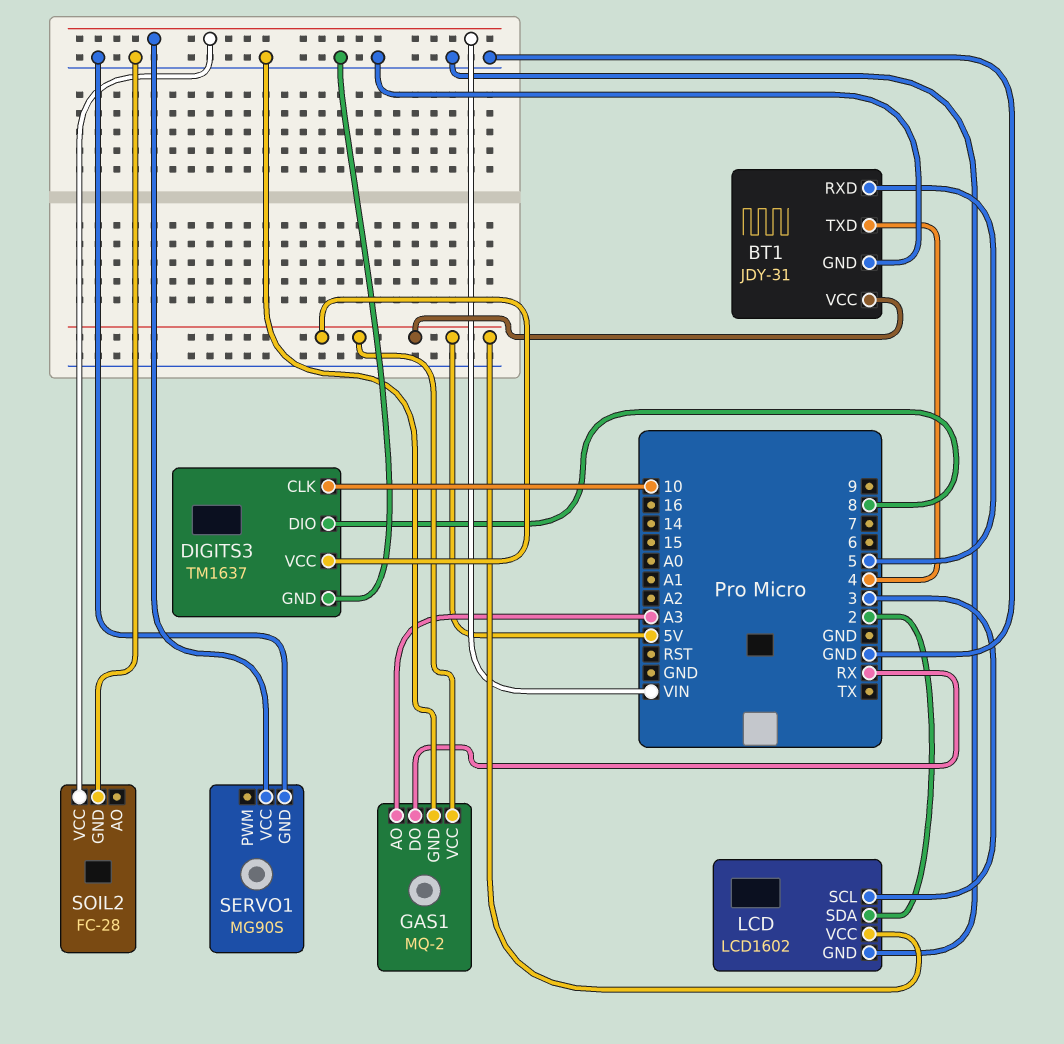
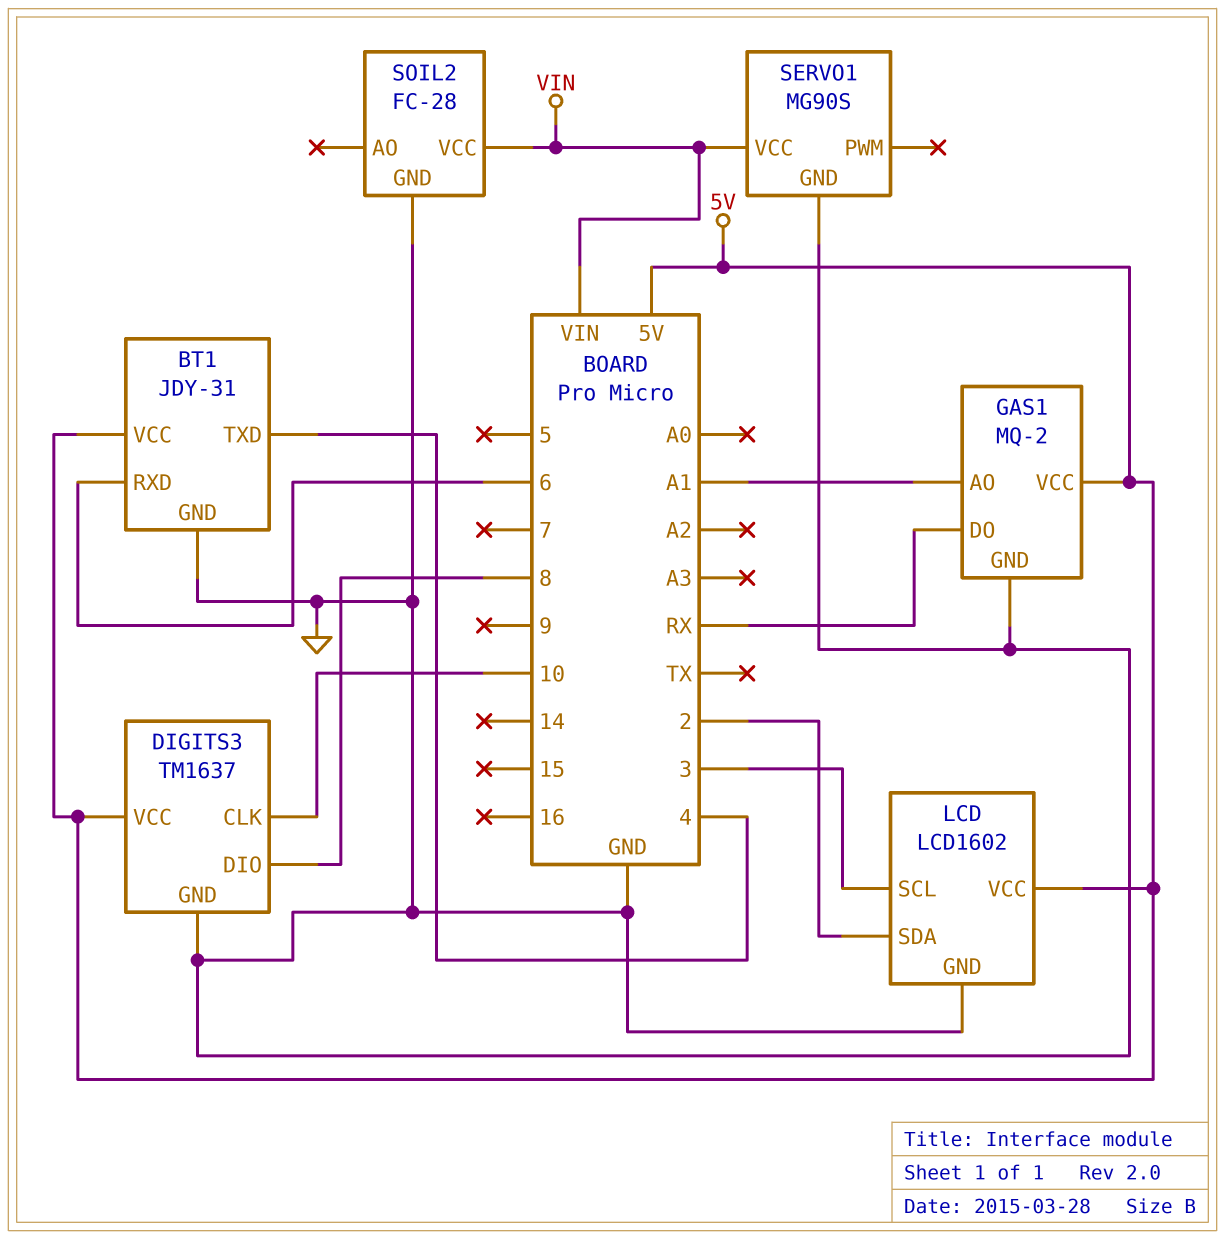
BT1 pin RXD: 5 -> 6
GAS1 pin AO: A3 -> A1

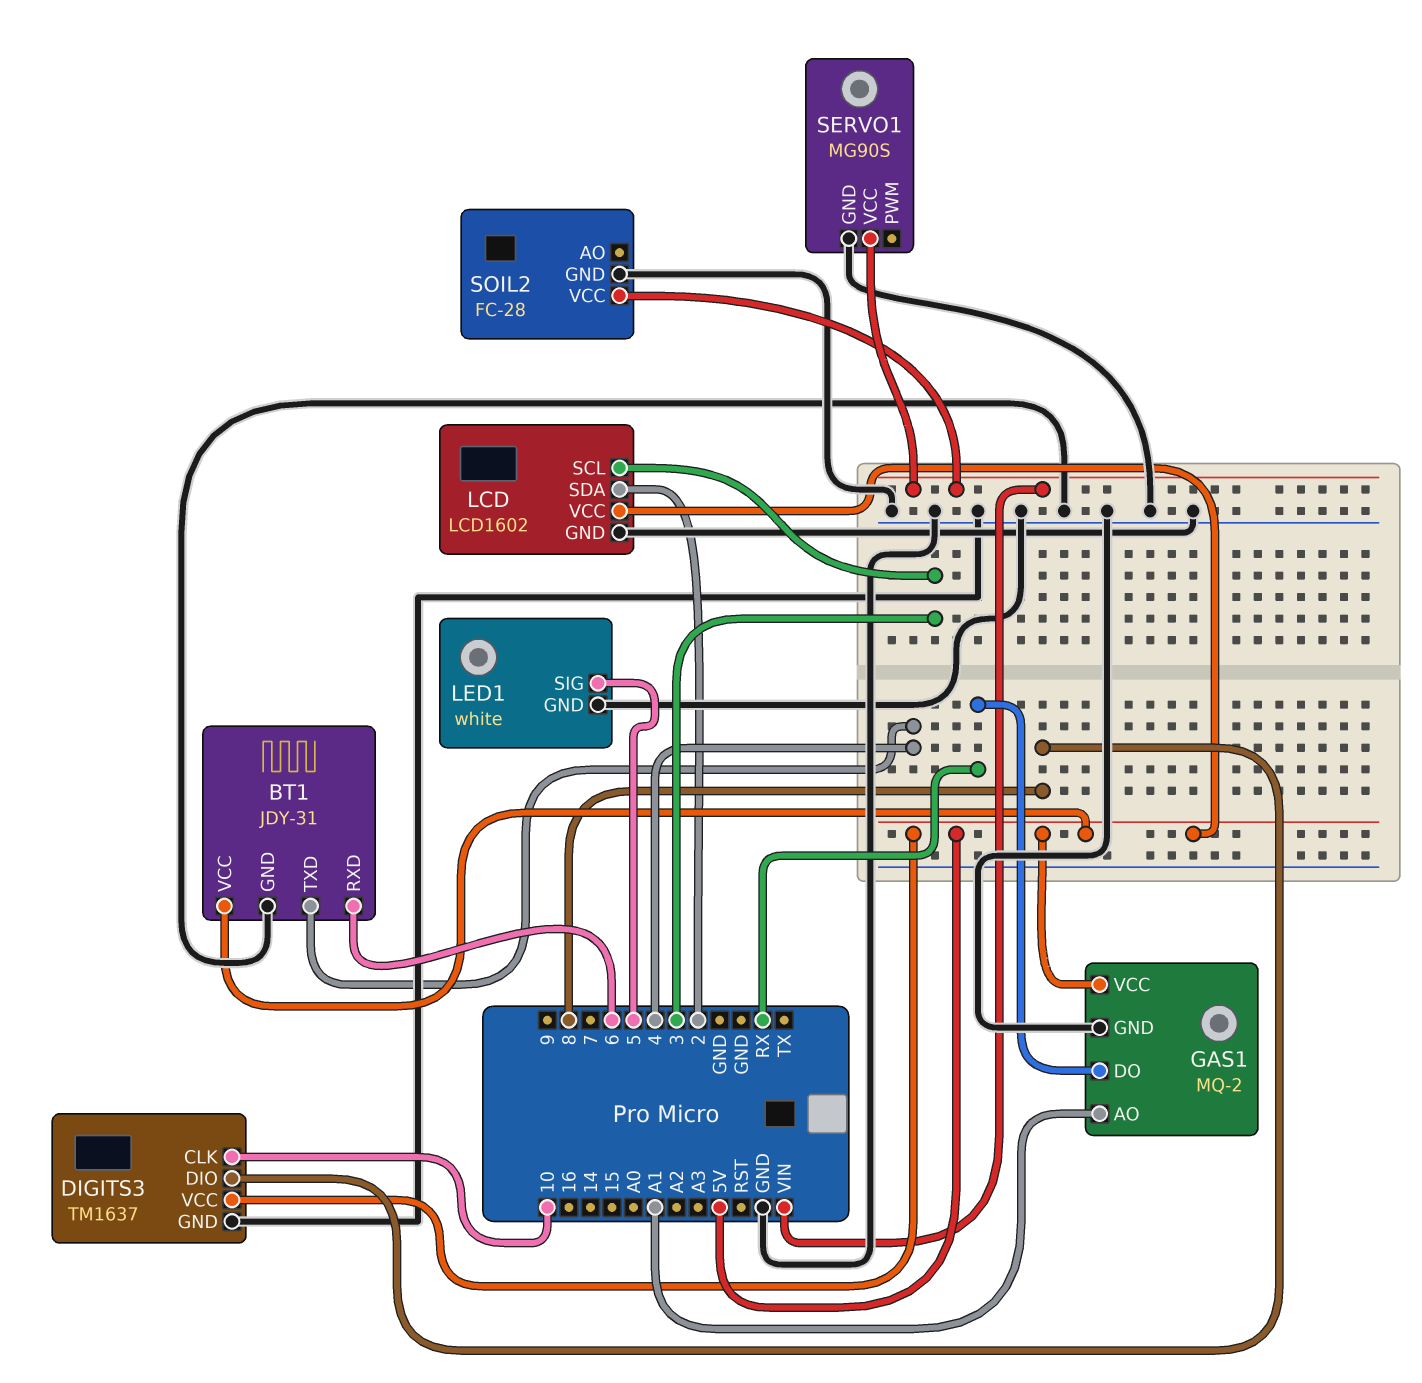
LED1: none -> white
LED1 pin GND: none -> GND
LED1 pin SIG: none -> 5

